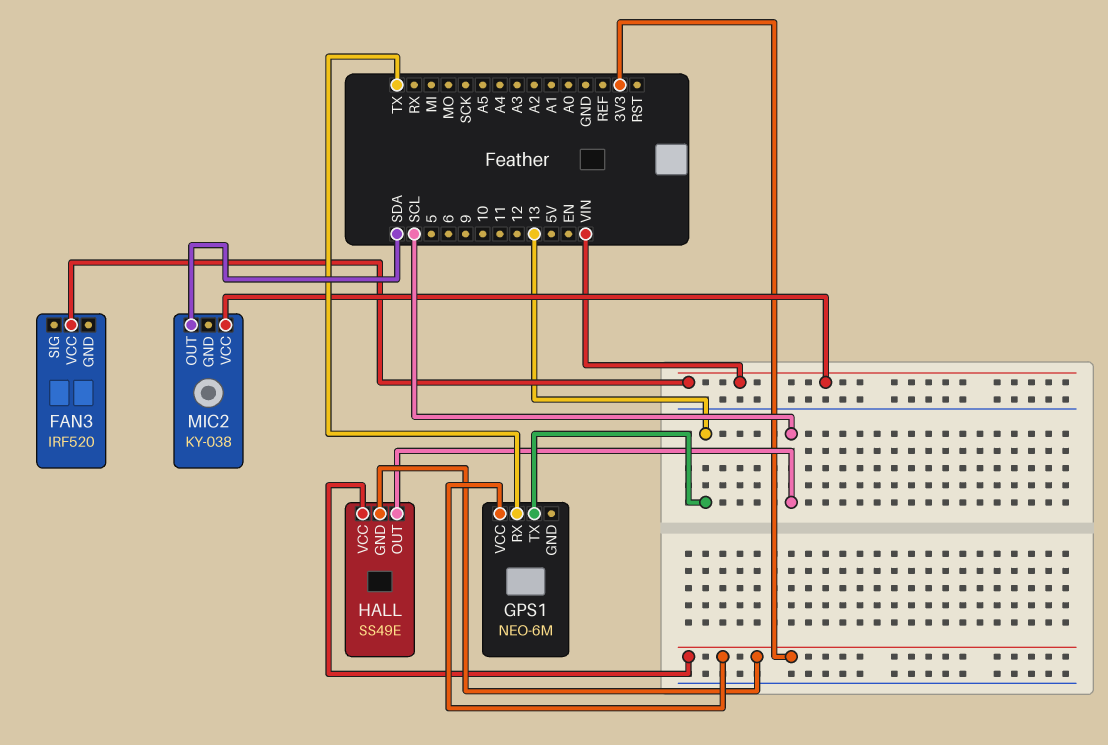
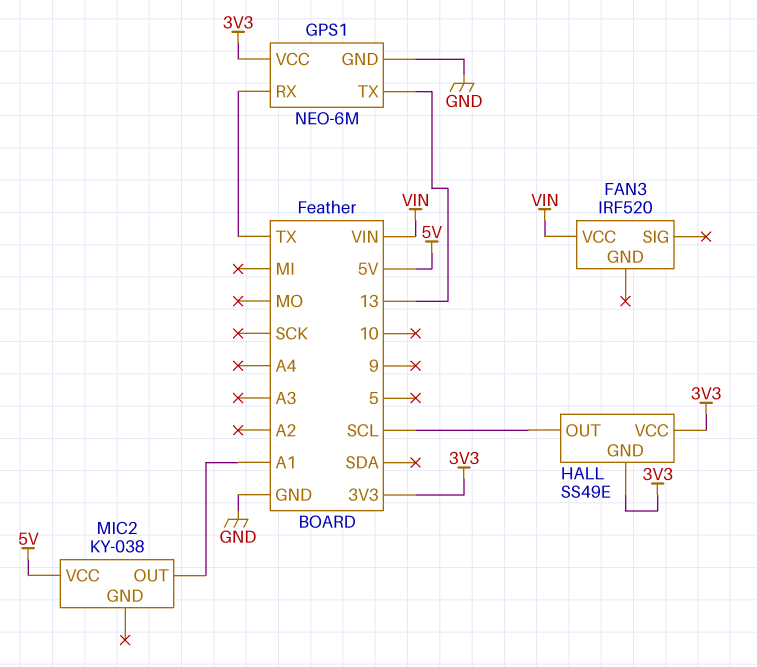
GPS1 pin GND: none -> GND
MIC2 pin OUT: SDA -> A1
MIC2 pin VCC: VIN -> 5V

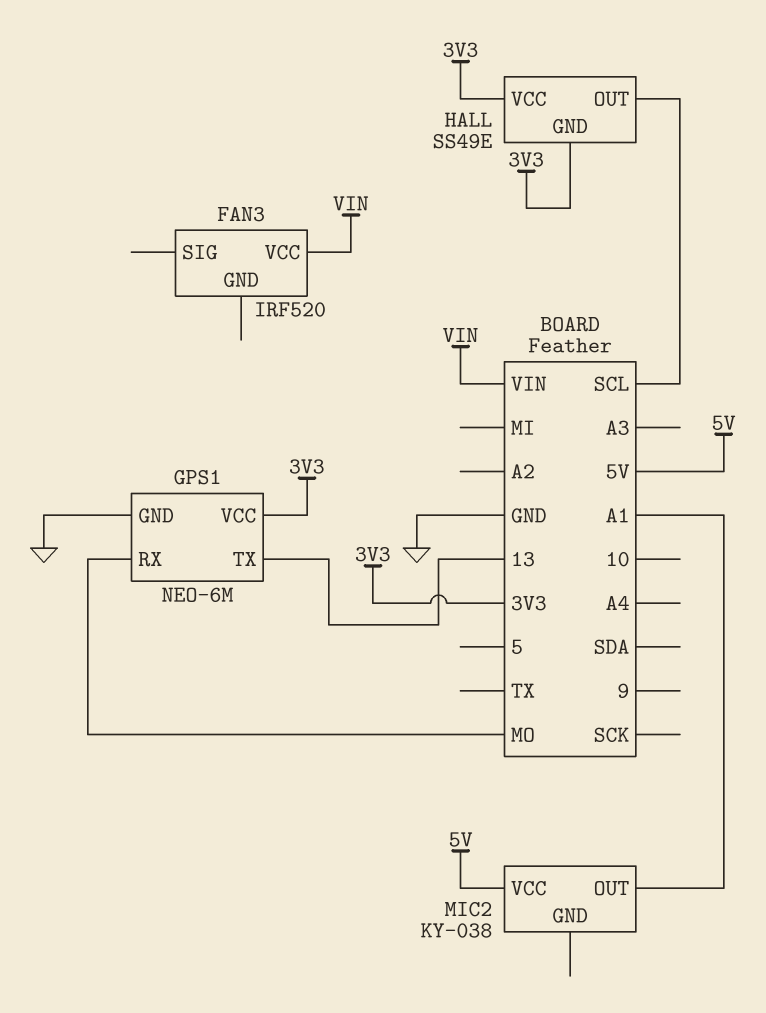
GPS1 pin RX: TX -> MO

